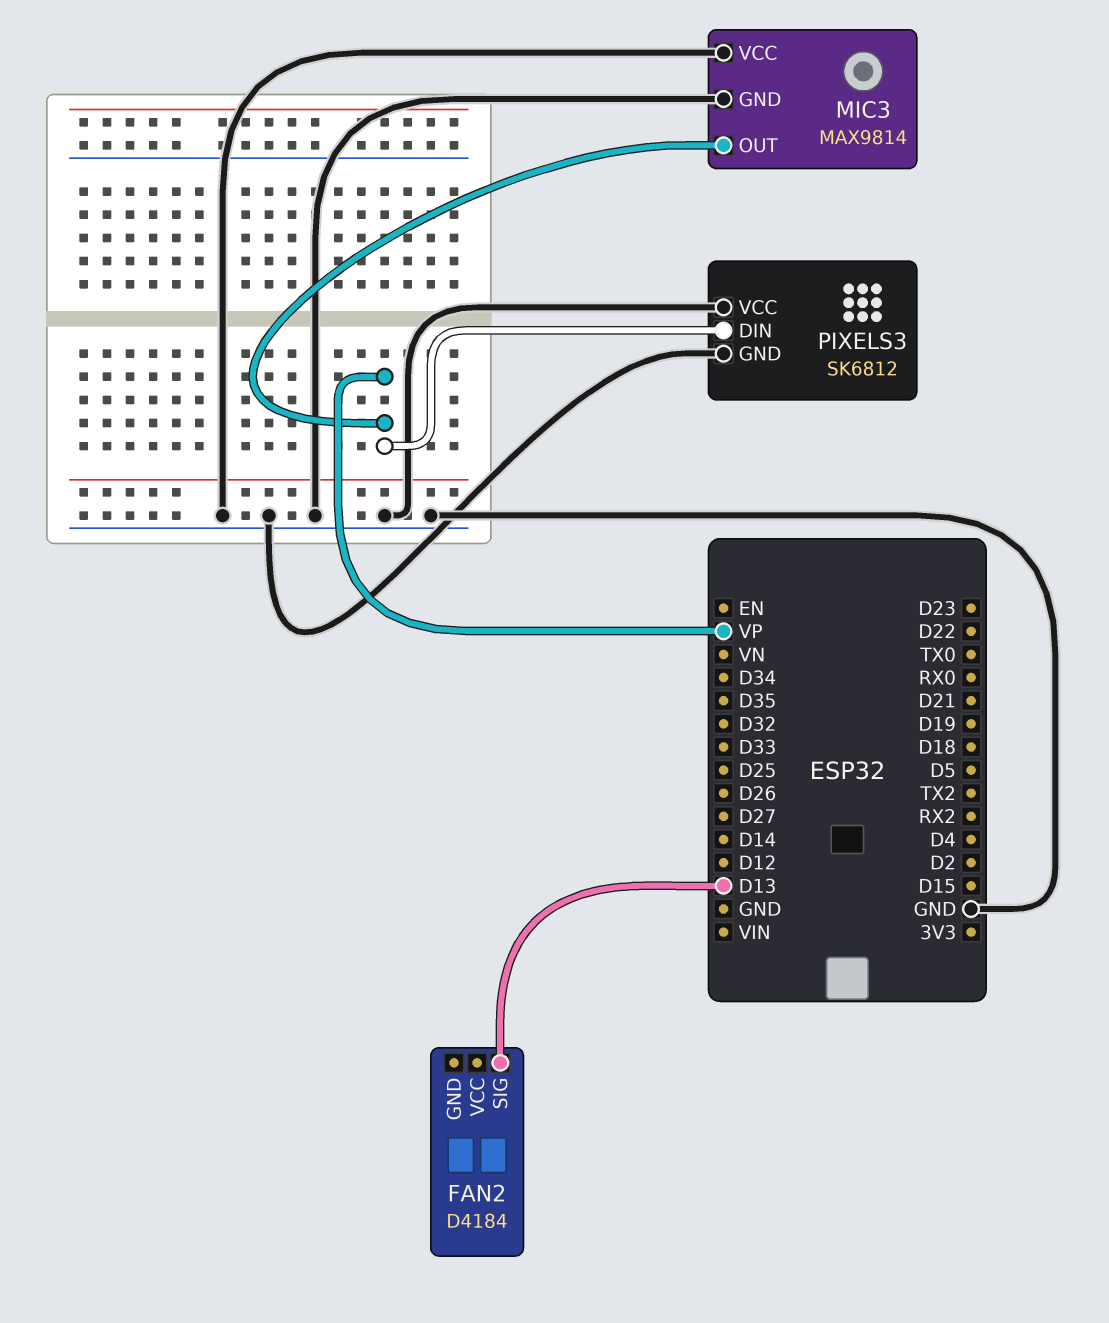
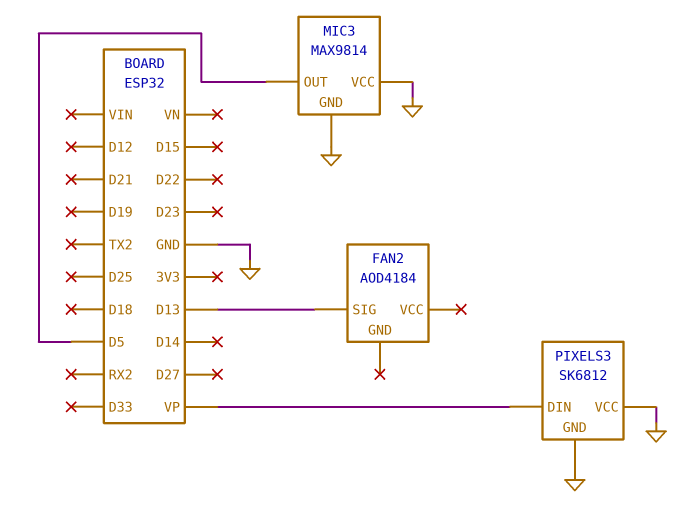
FAN2: D4184 -> AOD4184
MIC3 pin OUT: VP -> D5

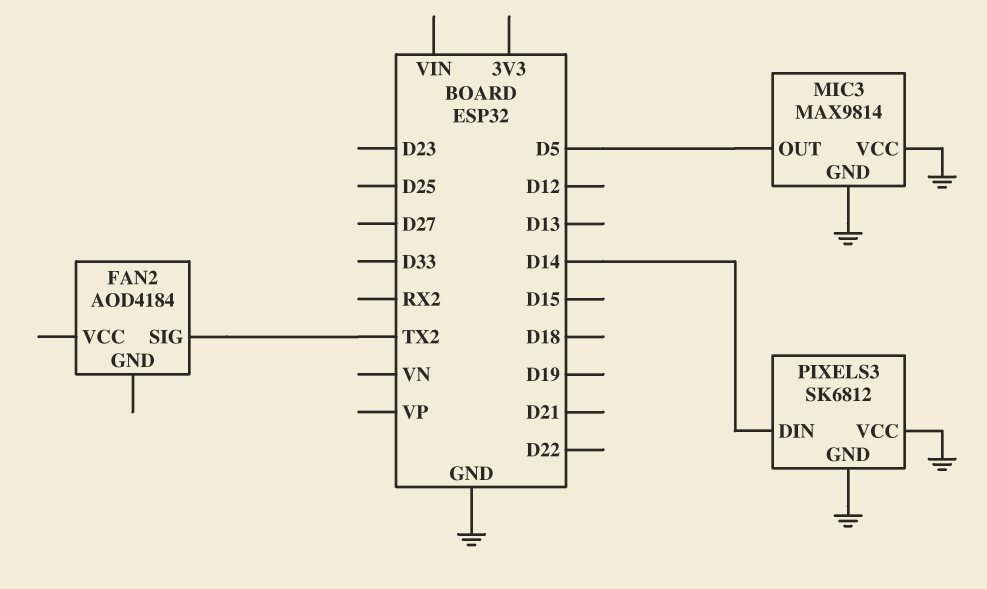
FAN2 pin SIG: D13 -> TX2
PIXELS3 pin DIN: VP -> D14

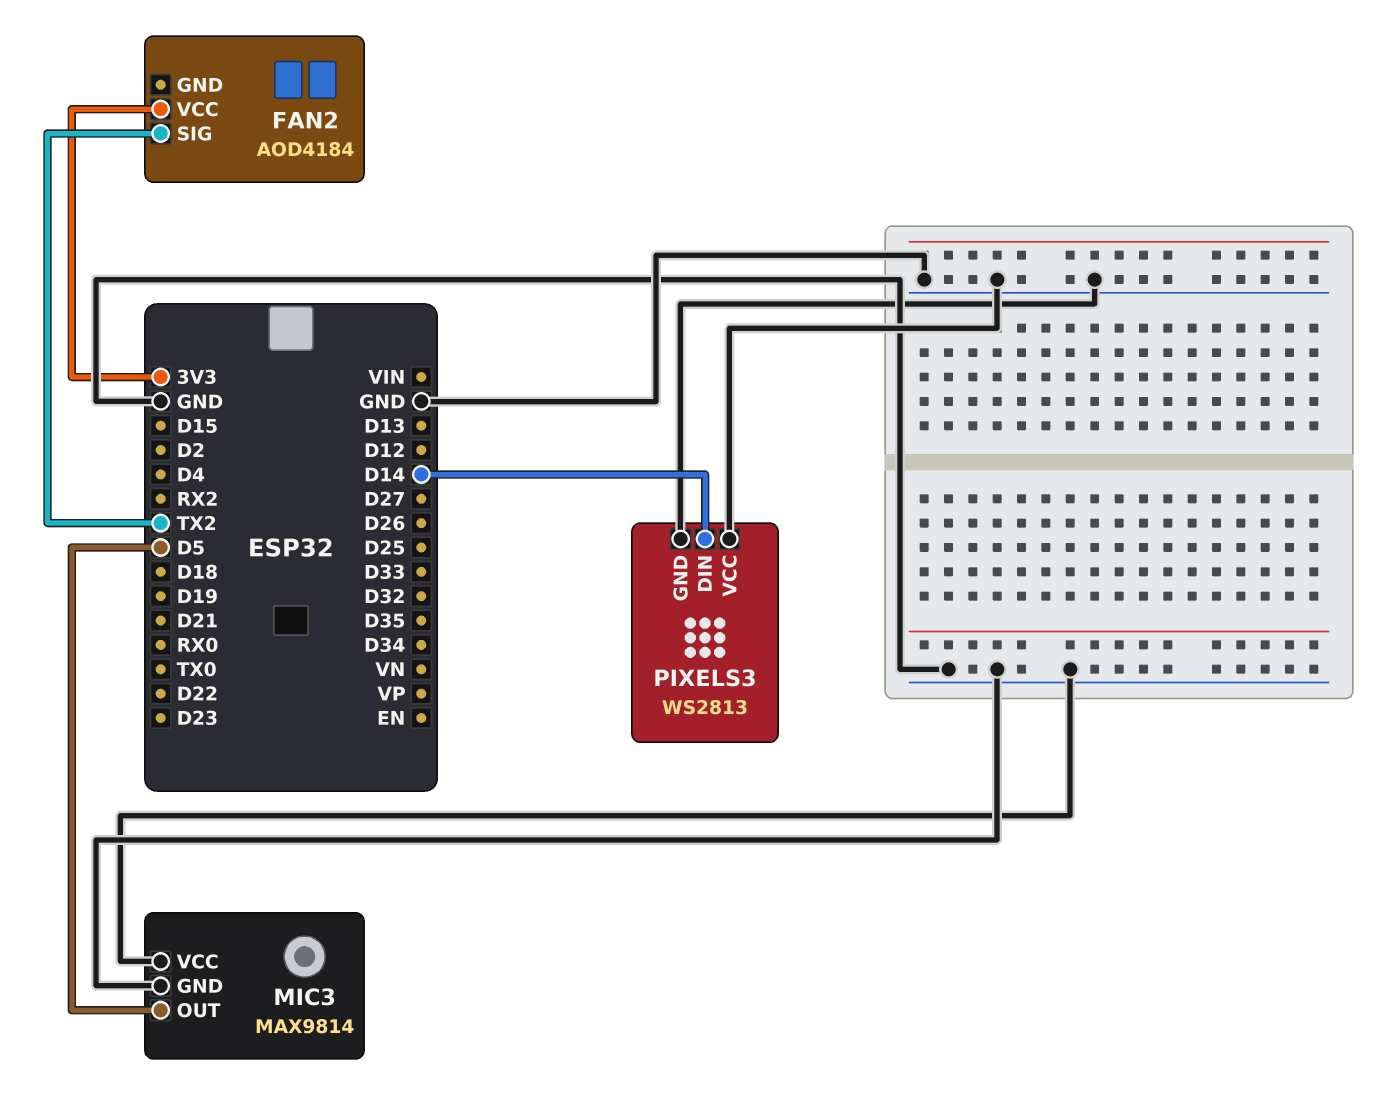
FAN2 pin VCC: none -> 3V3
PIXELS3: SK6812 -> WS2813

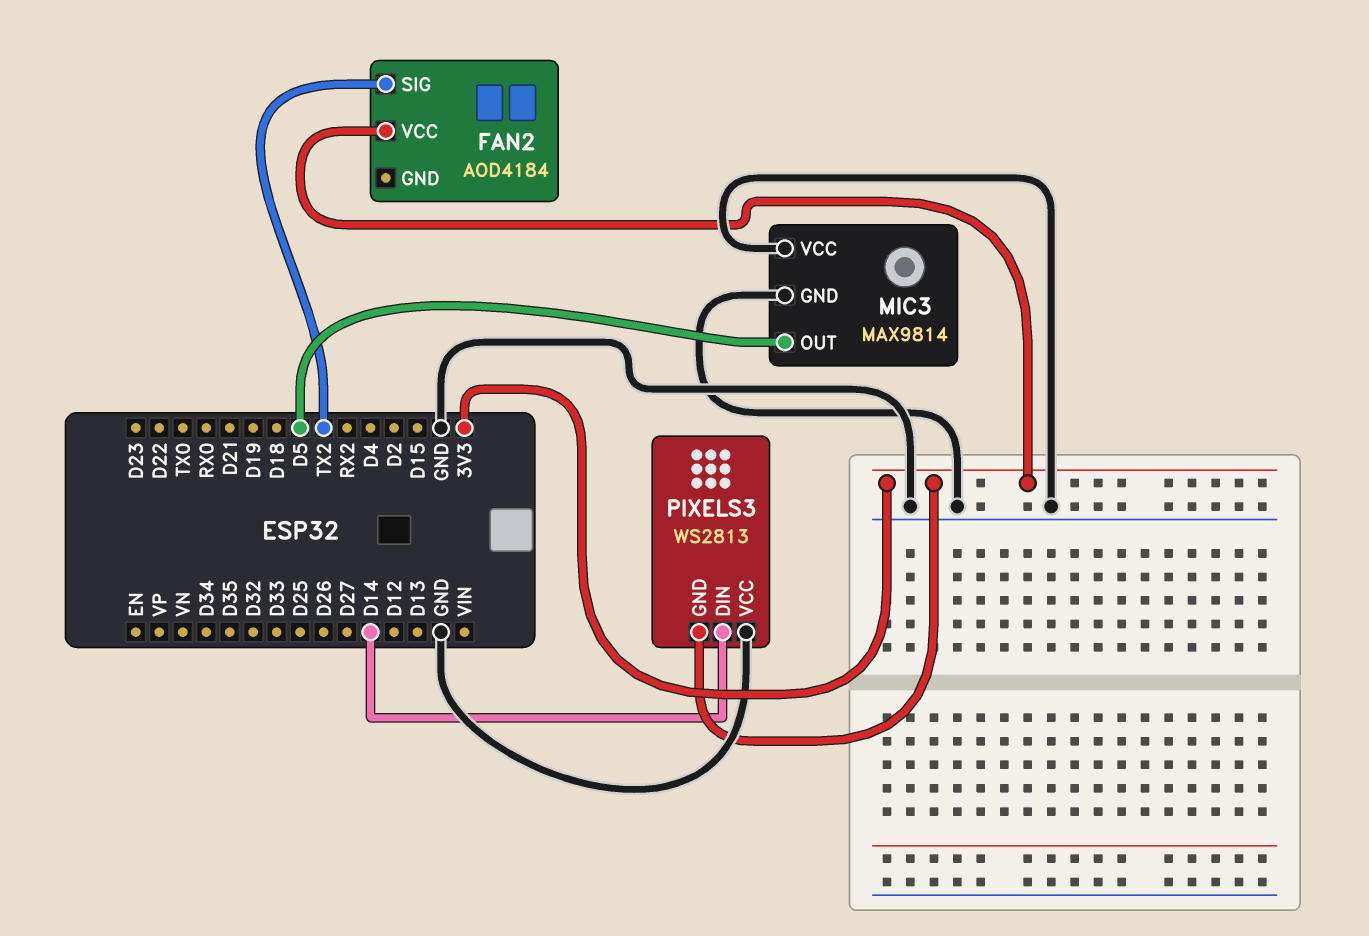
PIXELS3 pin GND: GND -> 3V3

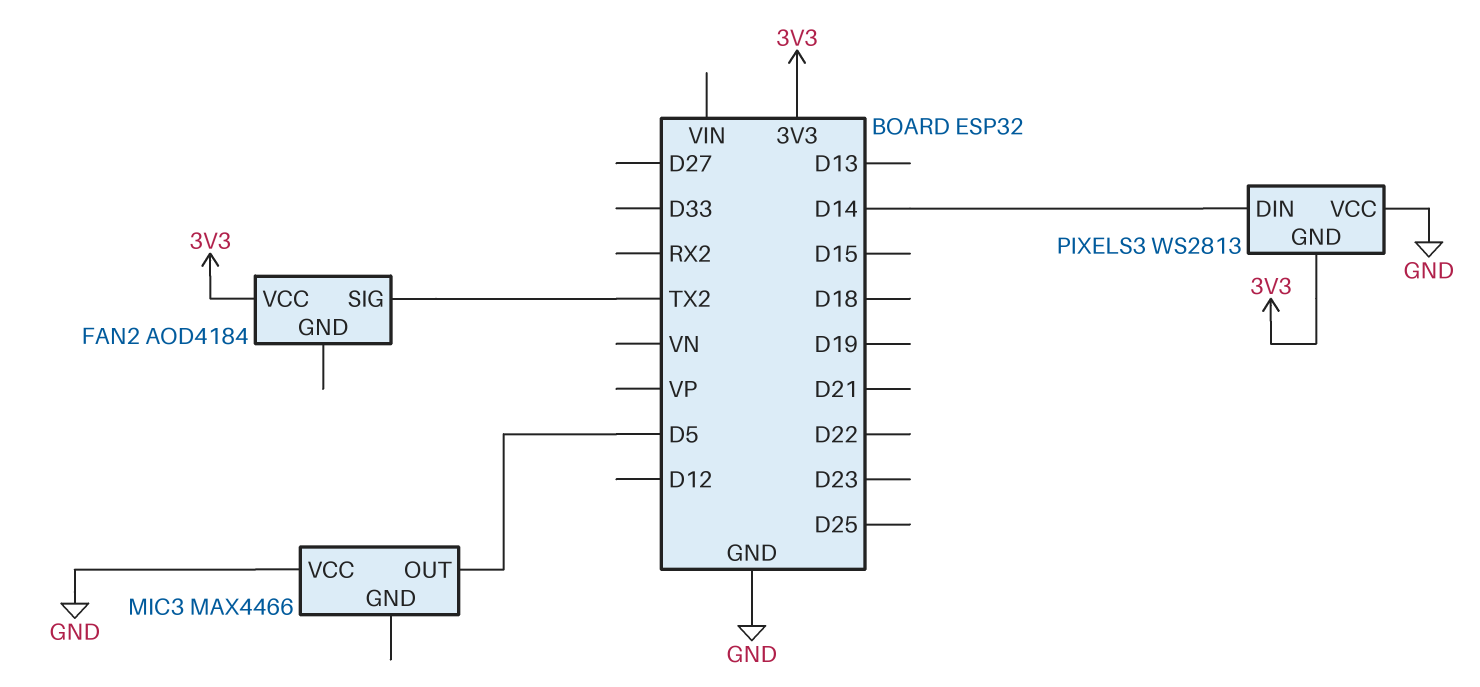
MIC3: MAX9814 -> MAX4466
MIC3 pin GND: GND -> none

